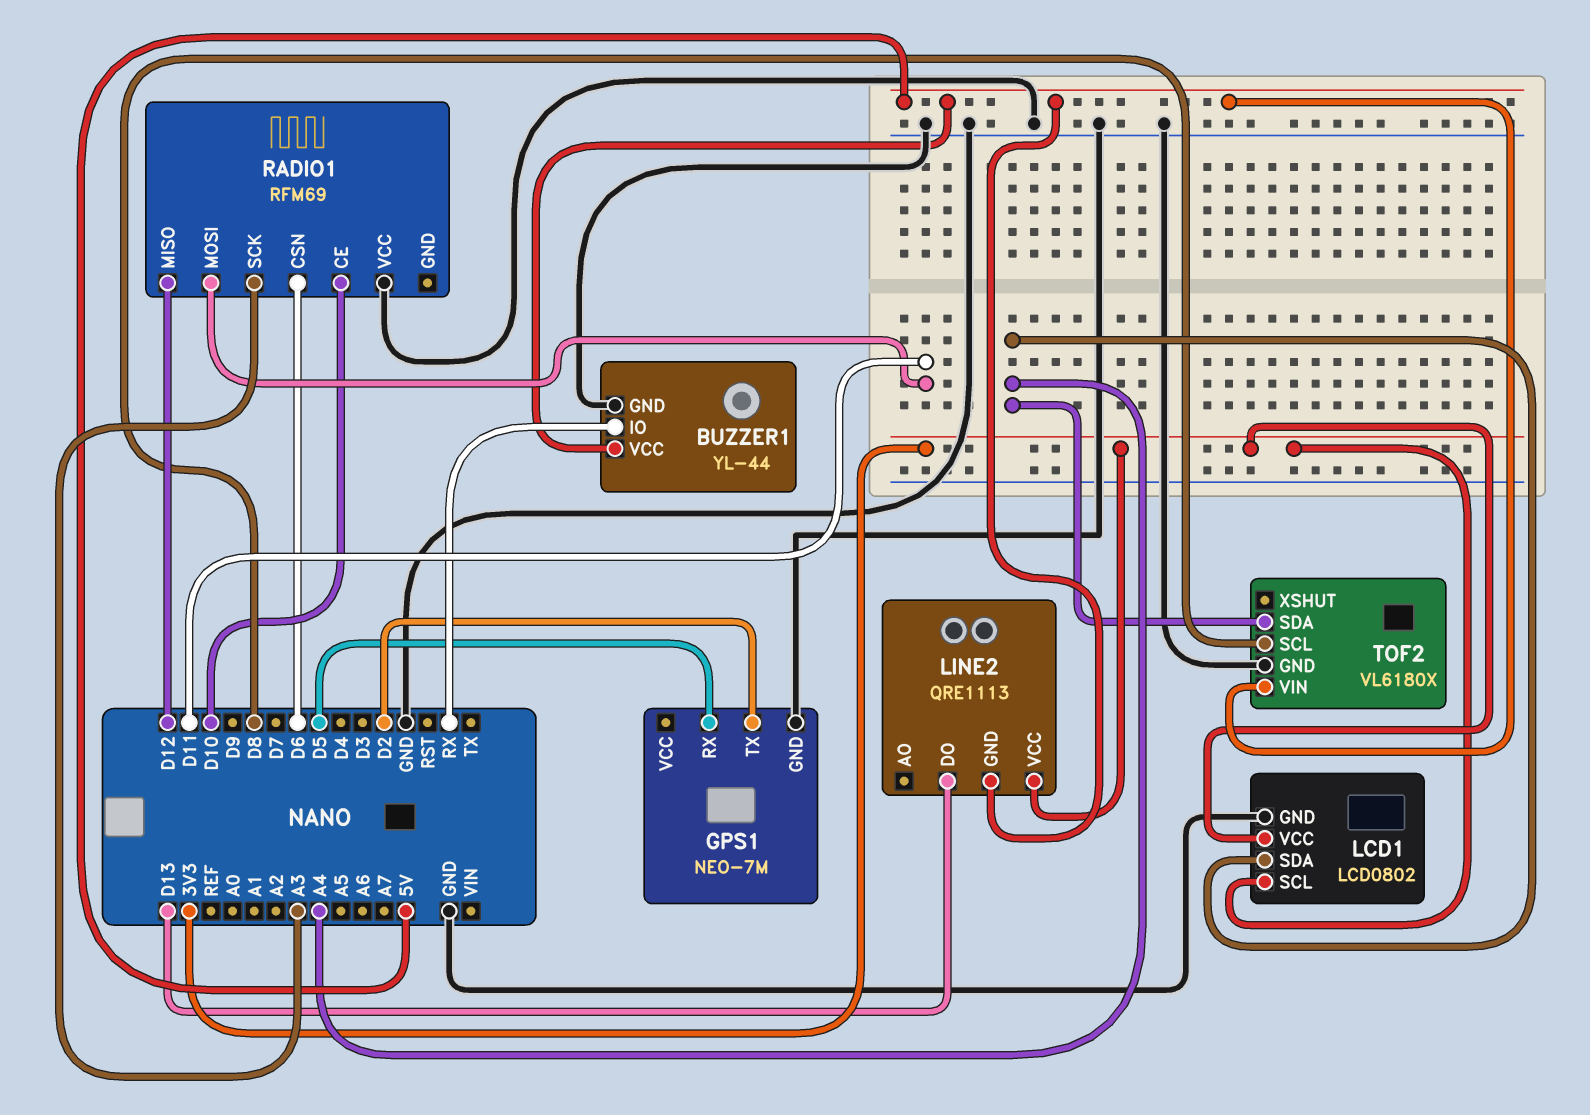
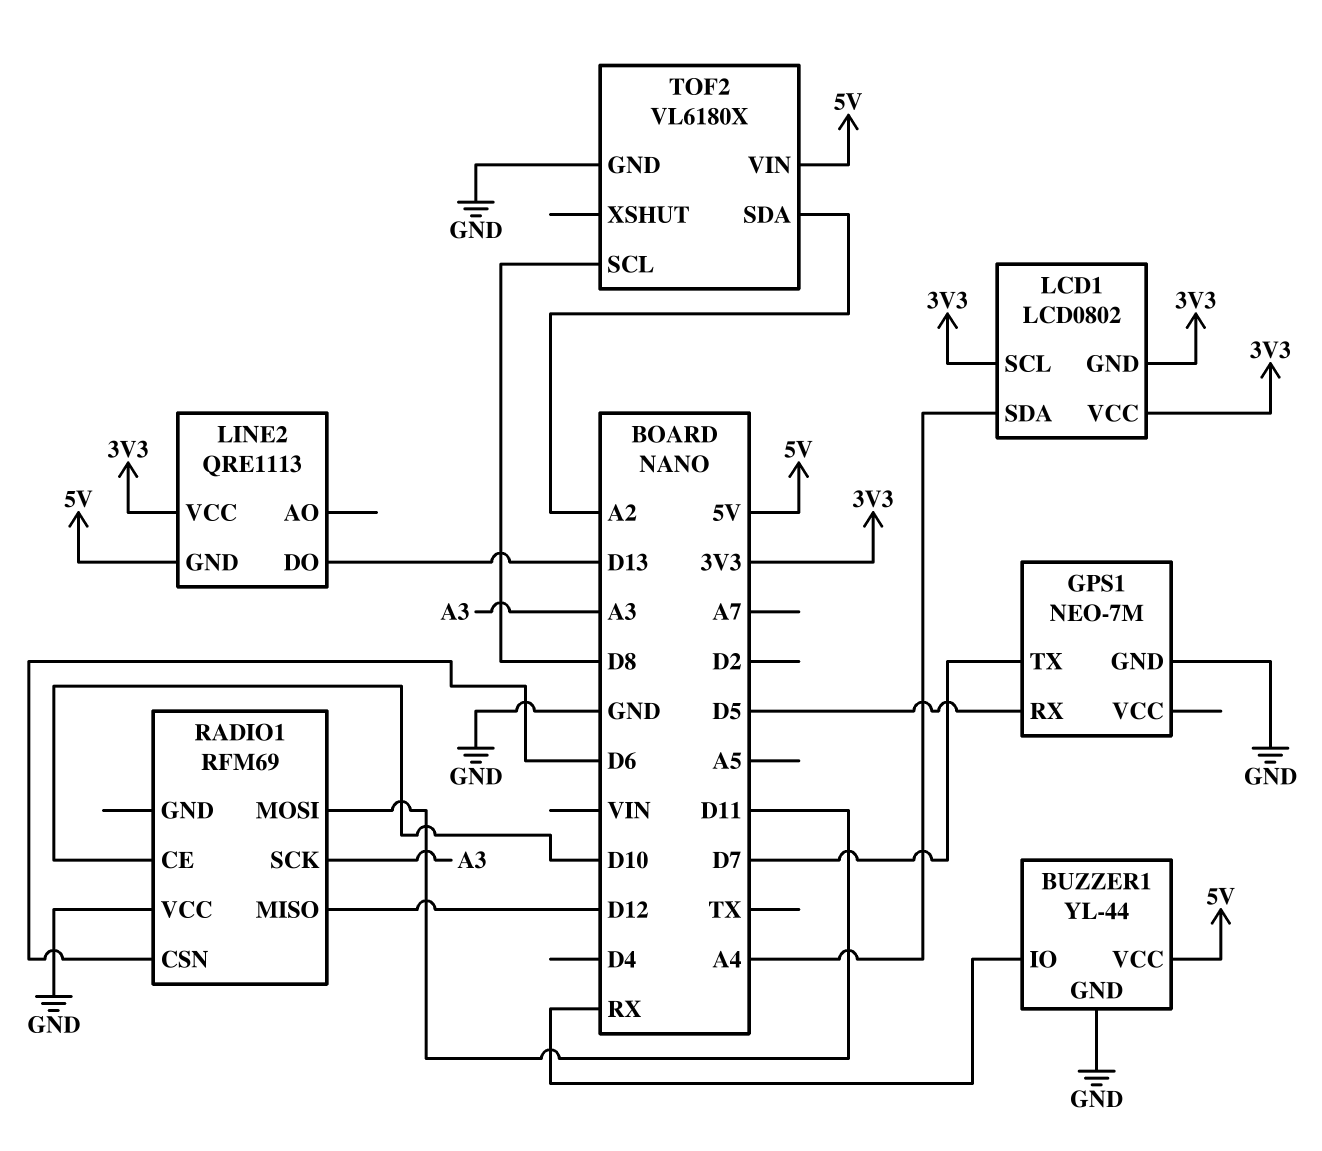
GPS1 pin TX: D2 -> D7
LCD1 pin GND: GND -> 3V3
TOF2 pin SDA: A4 -> A2

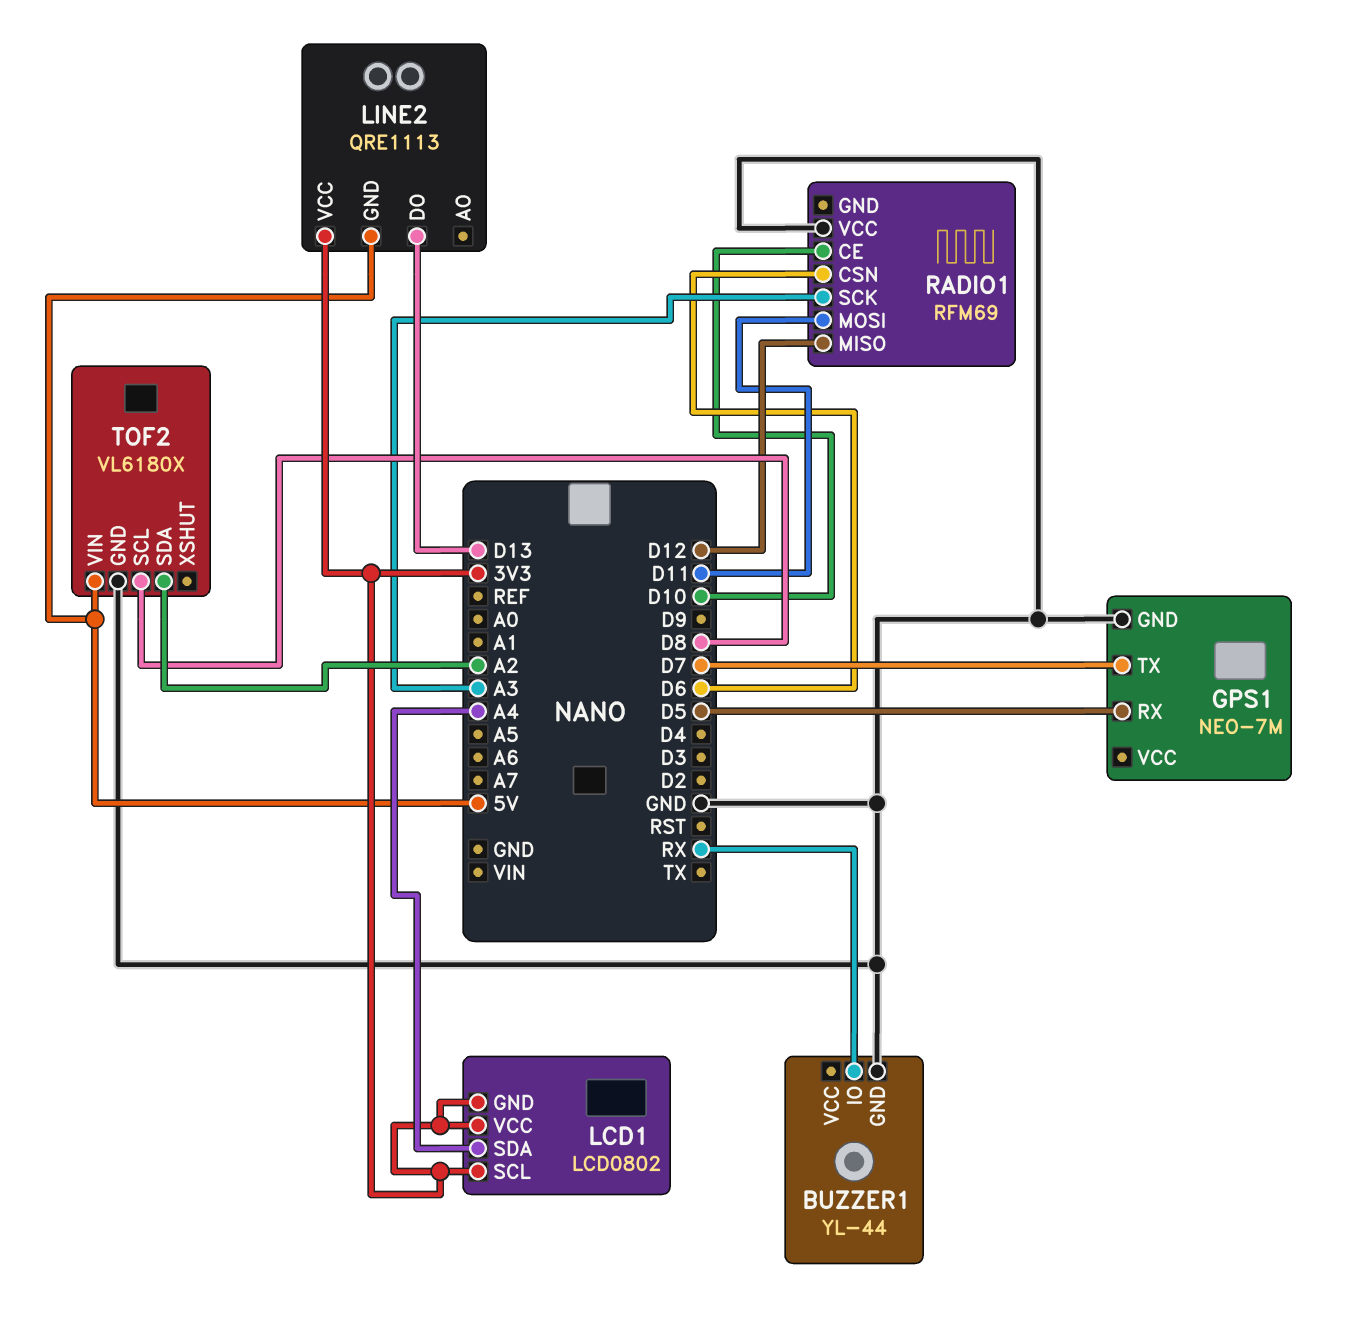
BUZZER1 pin VCC: 5V -> none

